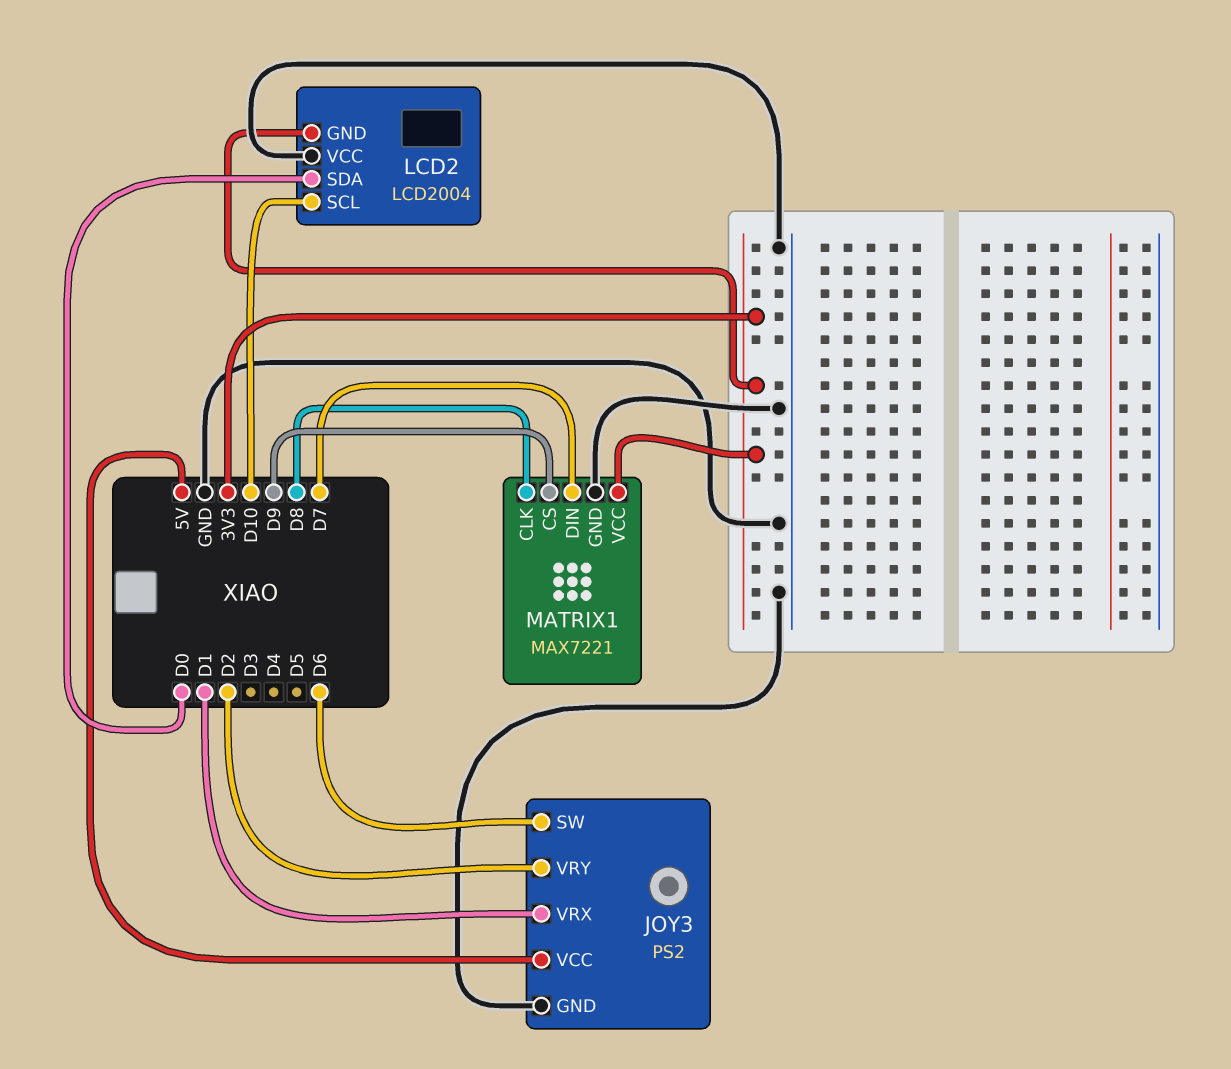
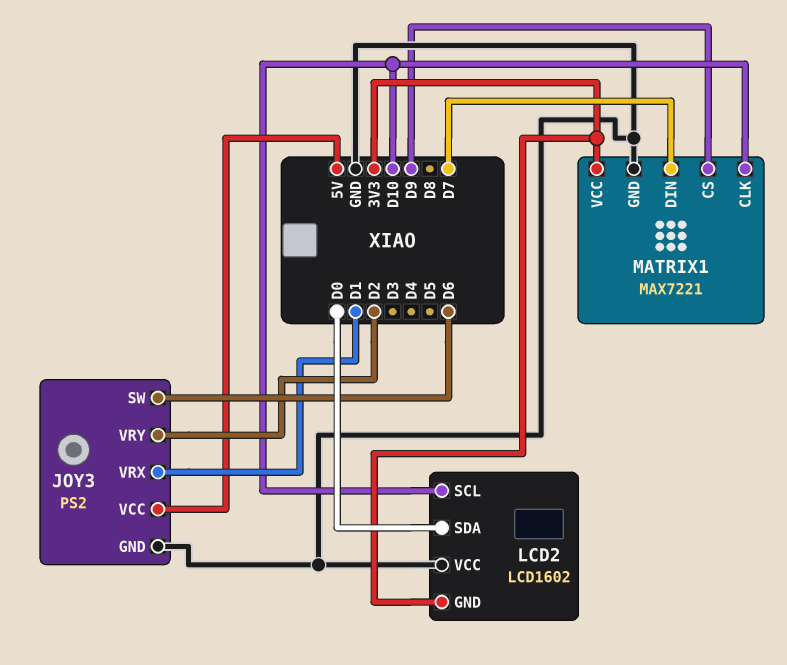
LCD2: LCD2004 -> LCD1602
MATRIX1 pin CLK: D8 -> D10

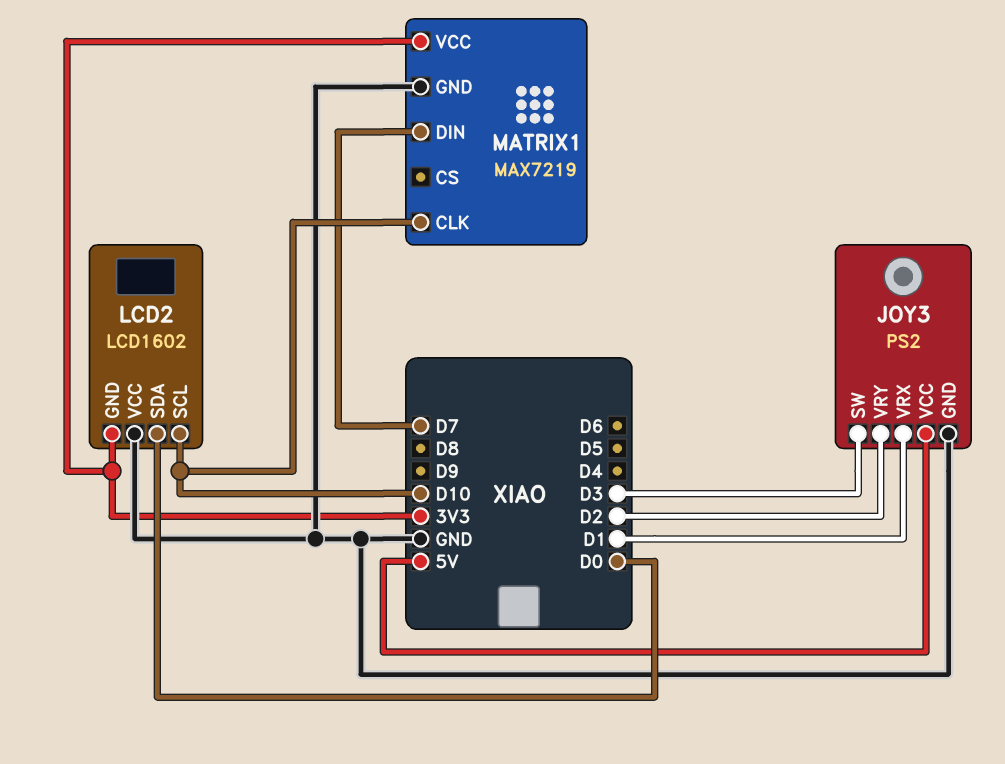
JOY3 pin SW: D6 -> D3
MATRIX1: MAX7221 -> MAX7219
MATRIX1 pin CS: D9 -> none

